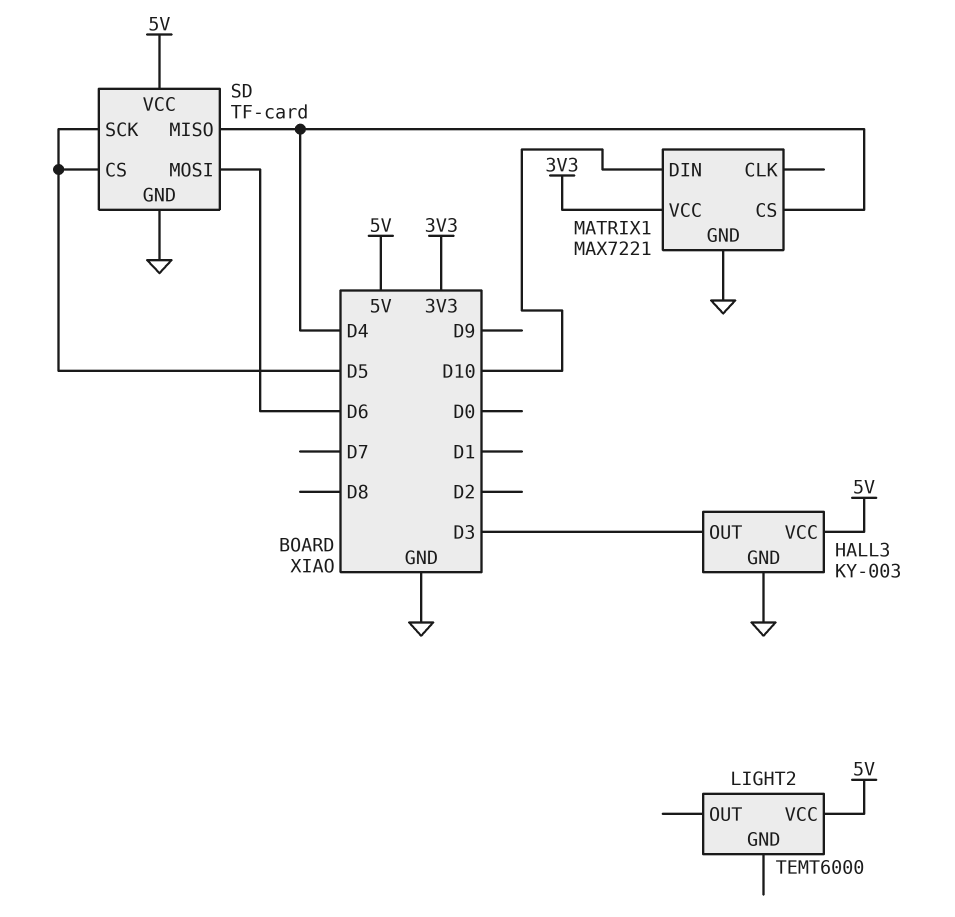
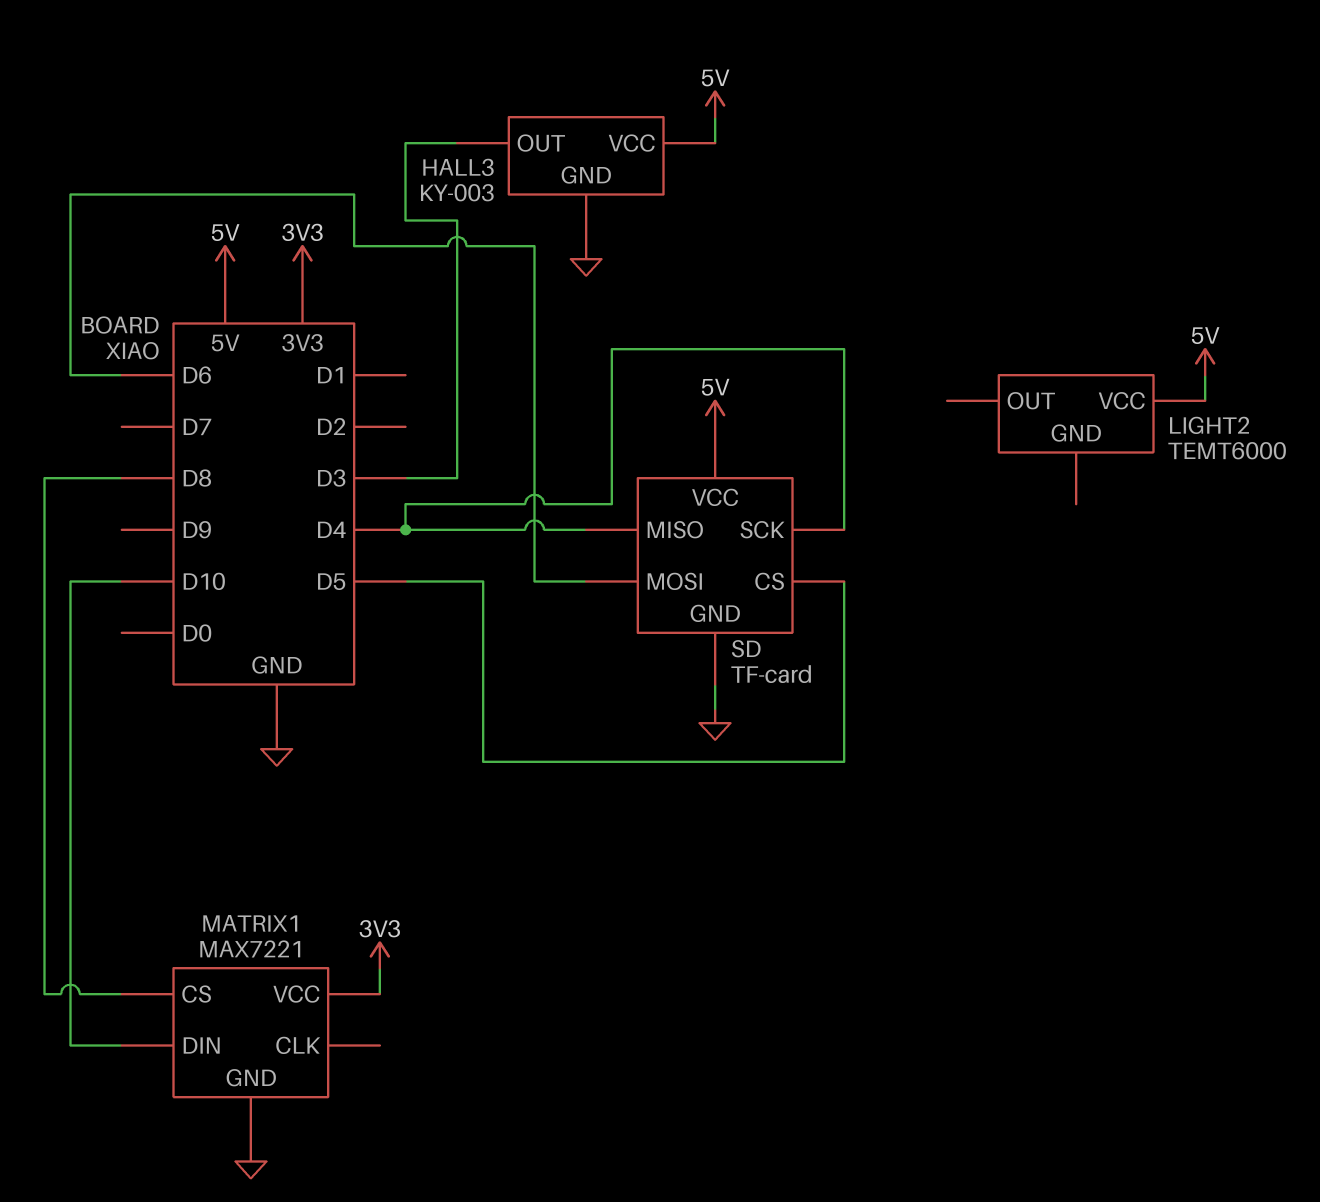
MATRIX1 pin CS: D4 -> D8
SD pin SCK: D5 -> D4

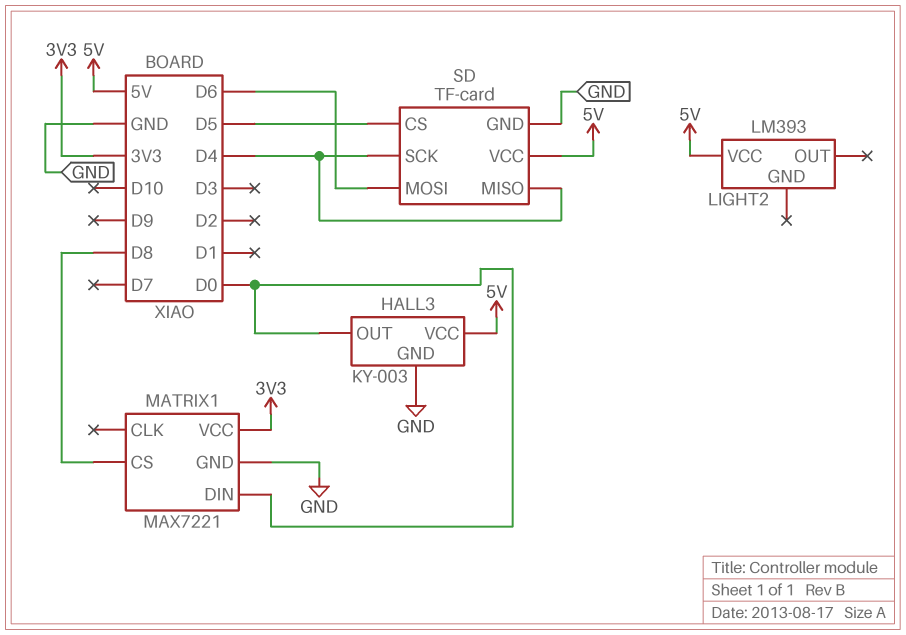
HALL3 pin OUT: D3 -> D0
LIGHT2: TEMT6000 -> LM393
MATRIX1 pin DIN: D10 -> D0

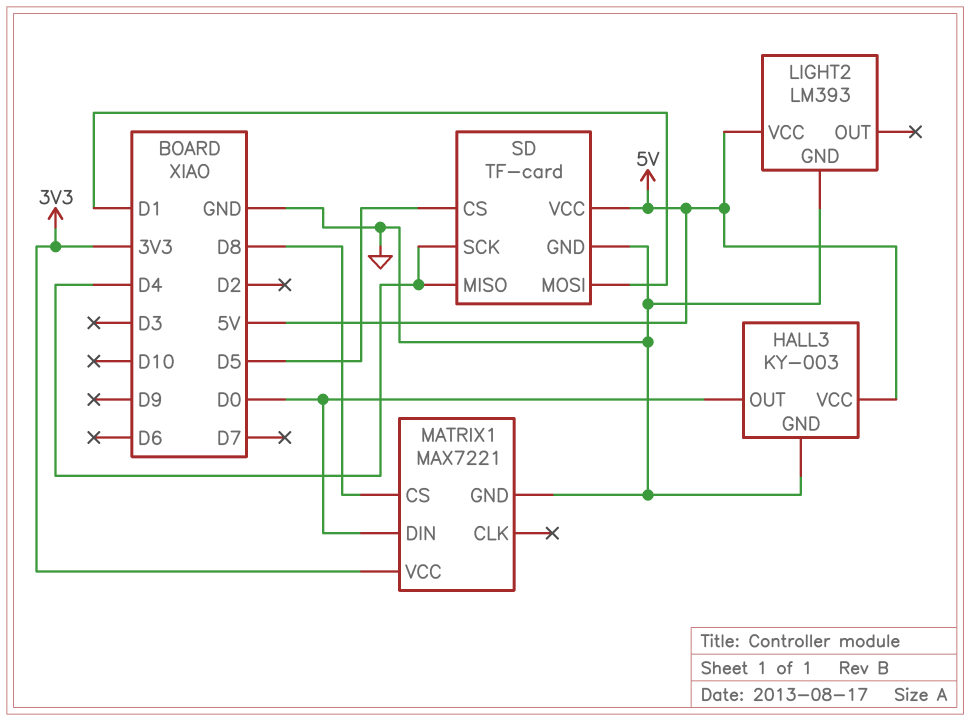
LIGHT2 pin GND: none -> GND
SD pin MOSI: D6 -> D1

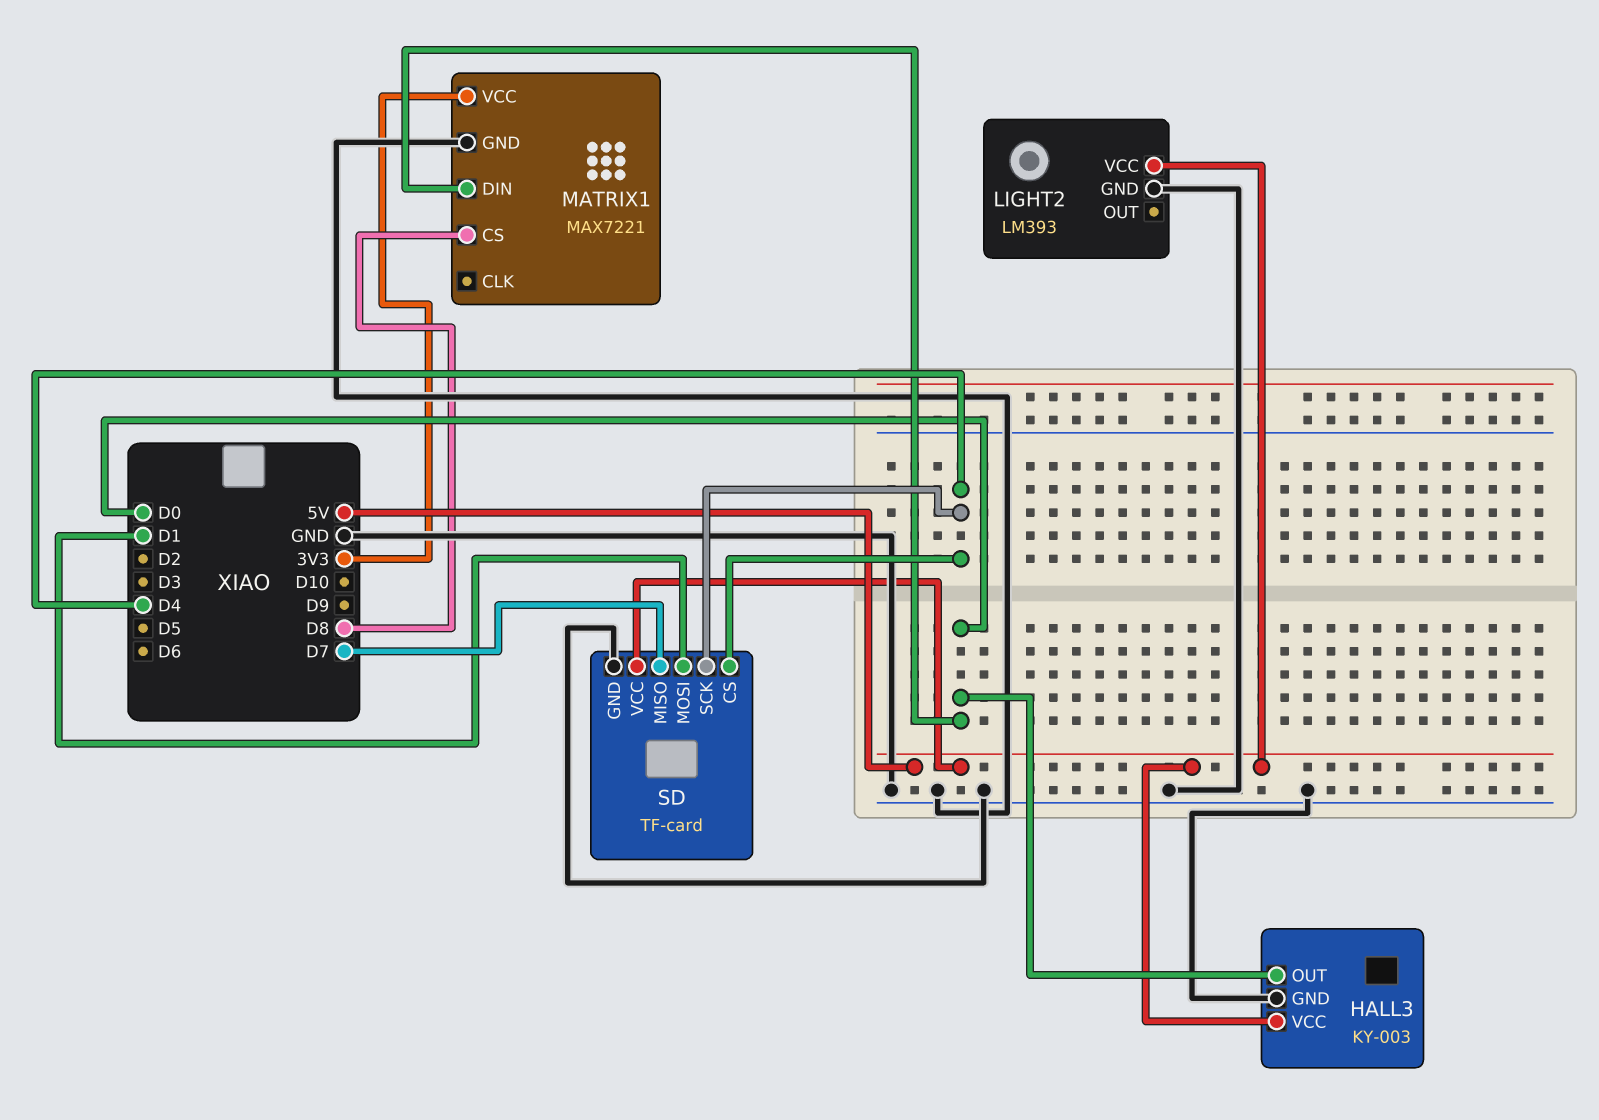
SD pin CS: D5 -> D4
SD pin MISO: D4 -> D7

